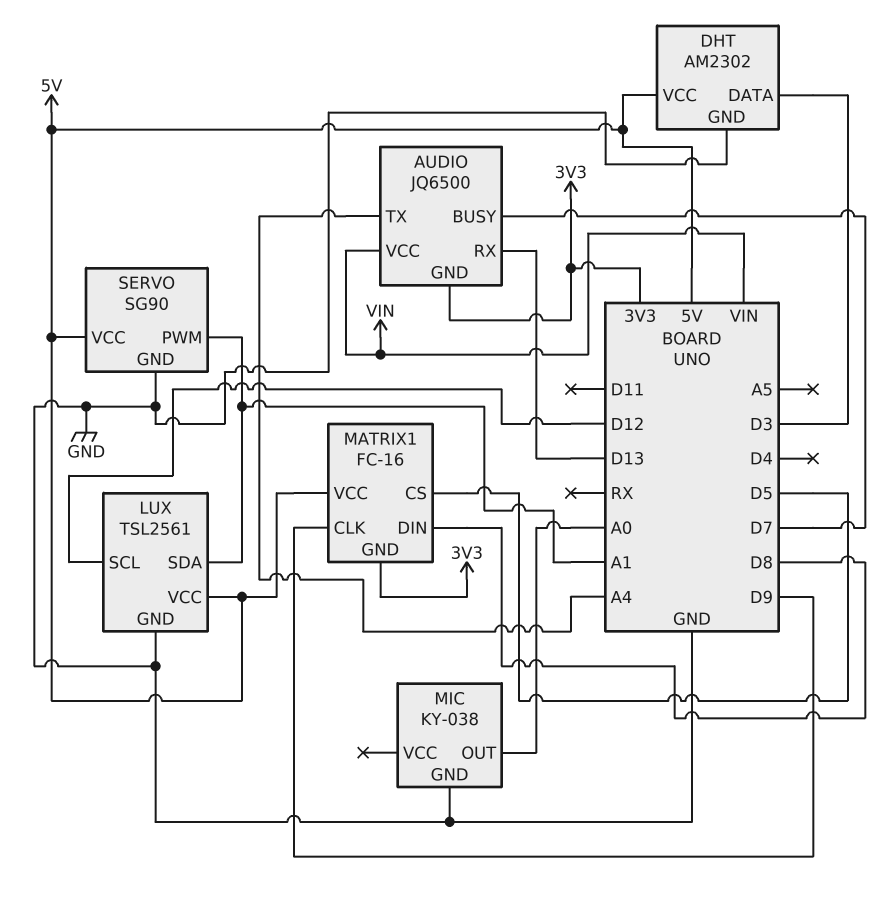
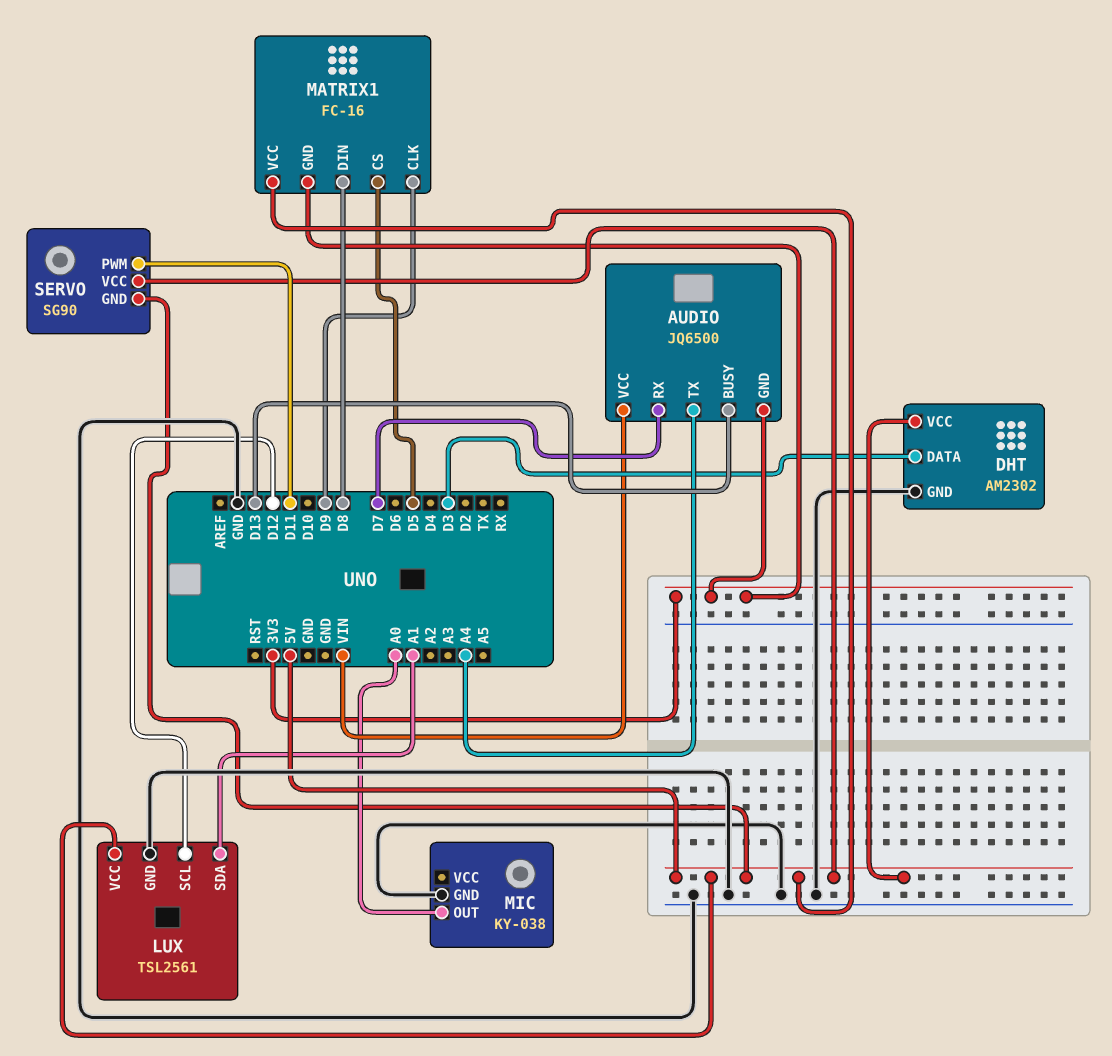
AUDIO pin BUSY: D7 -> D13
AUDIO pin RX: D13 -> D7
SERVO pin GND: GND -> 5V
SERVO pin PWM: A1 -> D11

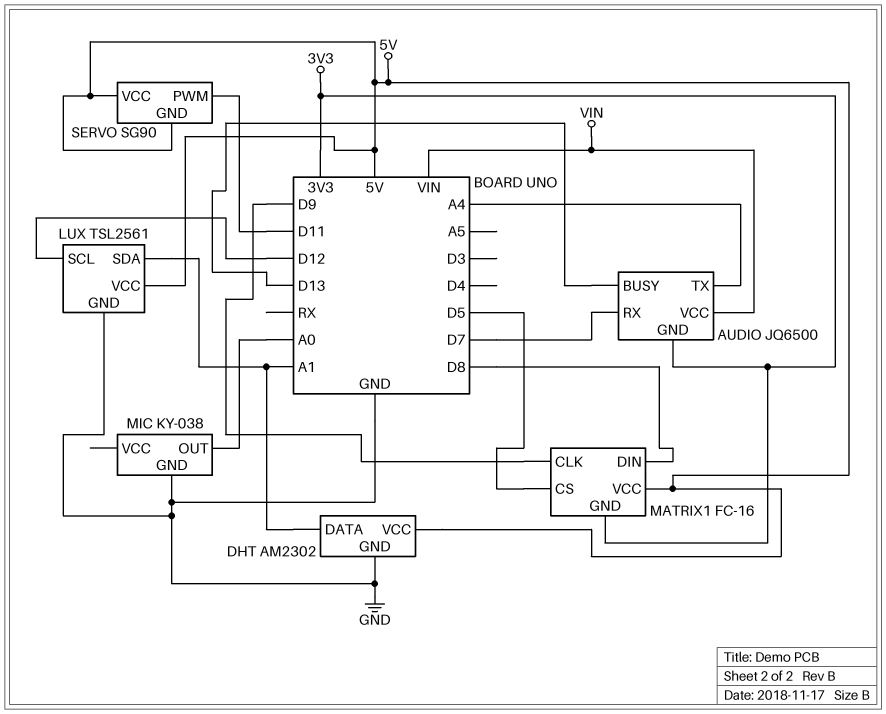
DHT pin DATA: D3 -> A1

